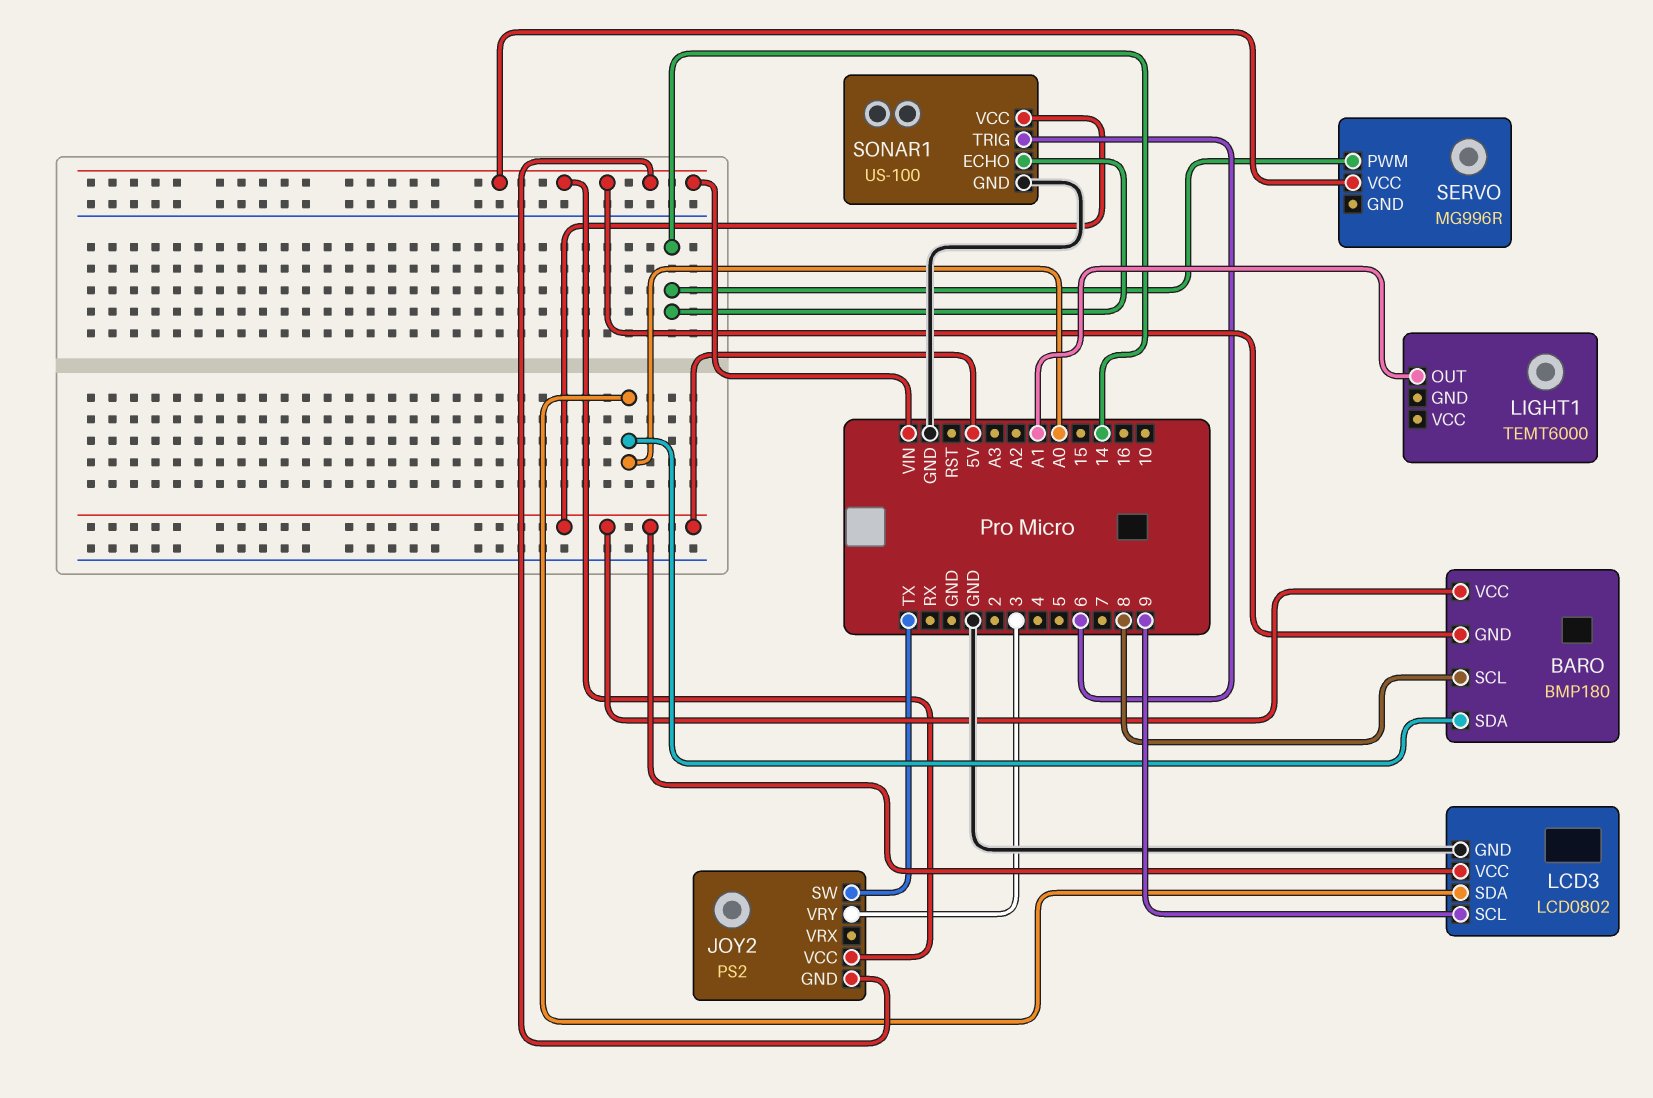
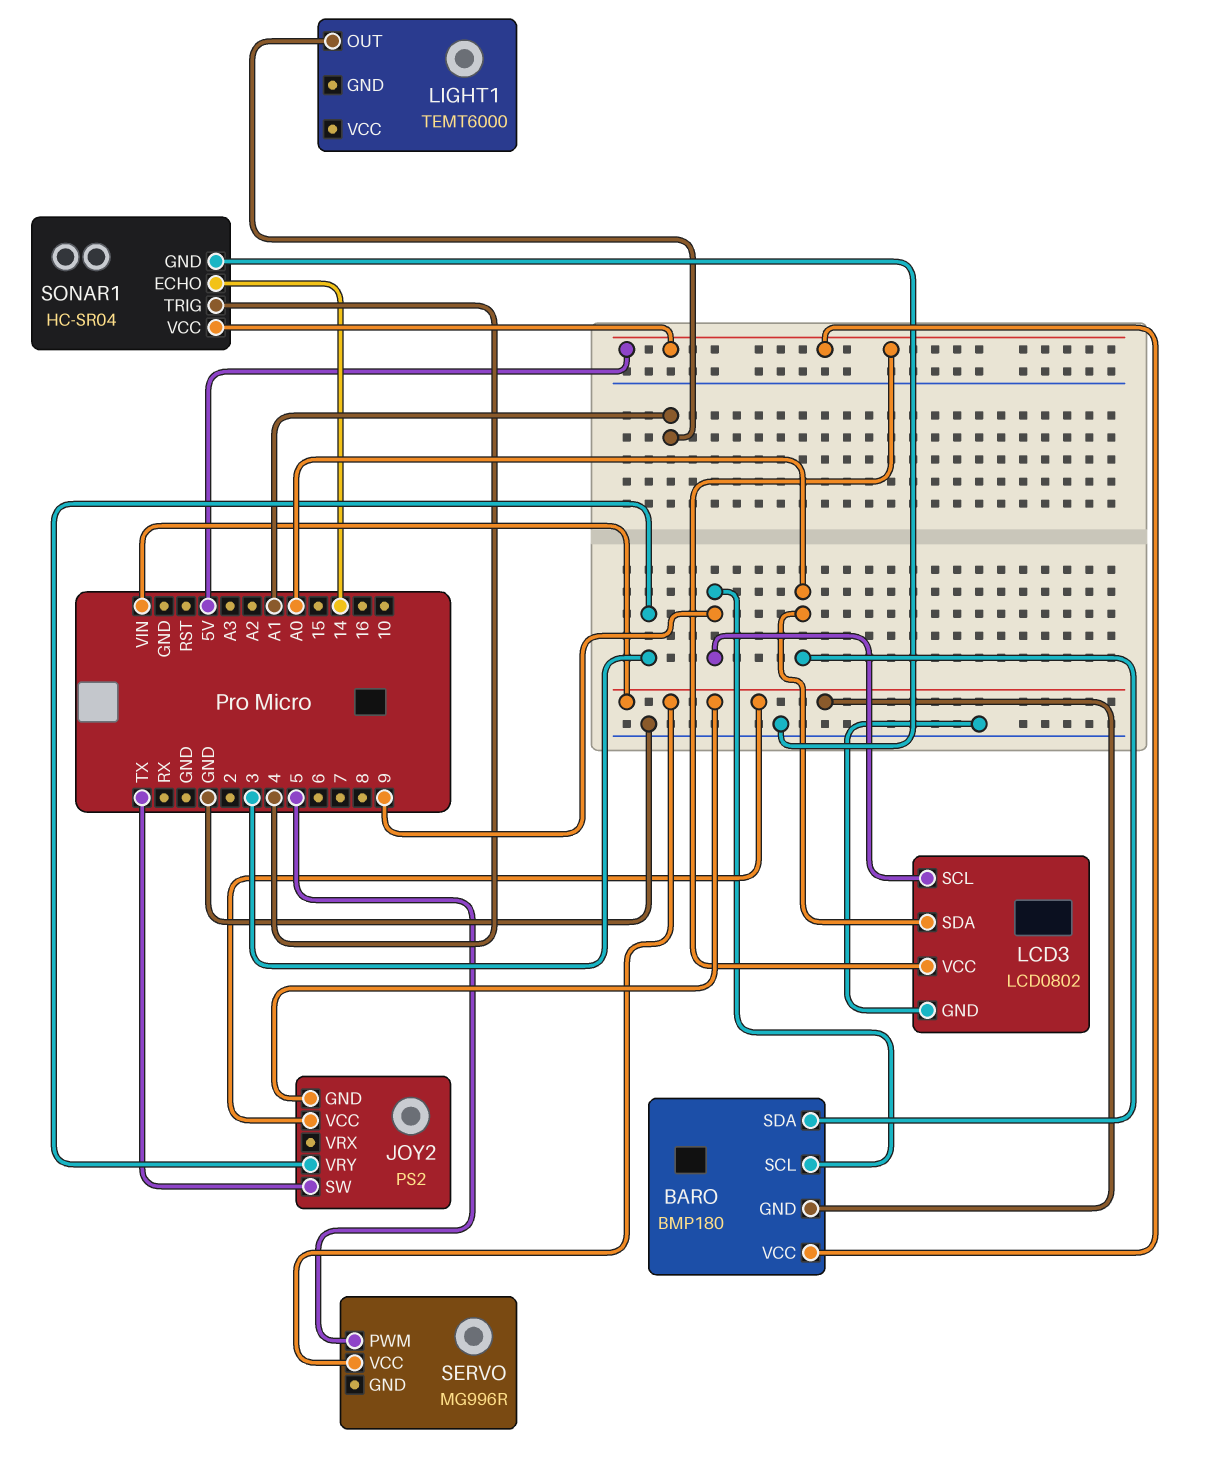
BARO pin SCL: 8 -> 9
SERVO pin PWM: 14 -> 5
SONAR1: US-100 -> HC-SR04
SONAR1 pin TRIG: 6 -> 4

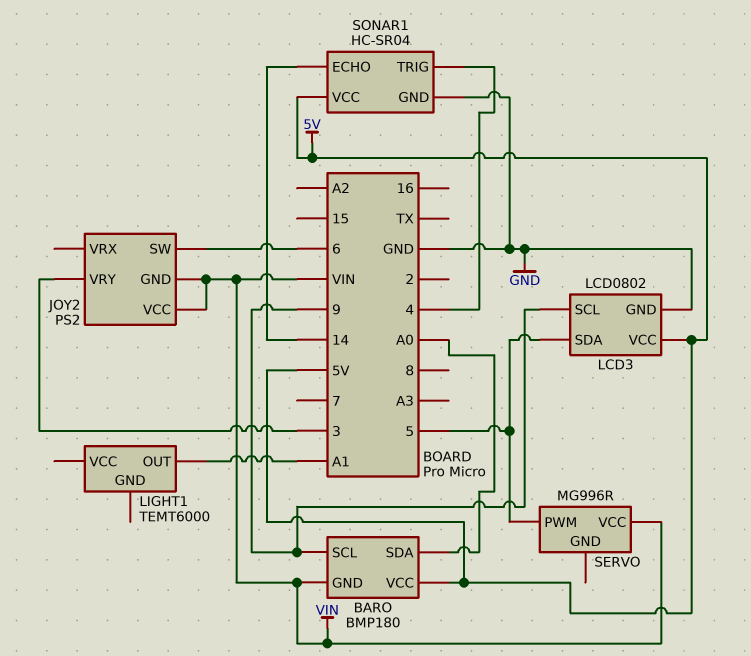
JOY2 pin SW: TX -> 6
LCD3 pin SDA: A0 -> 5

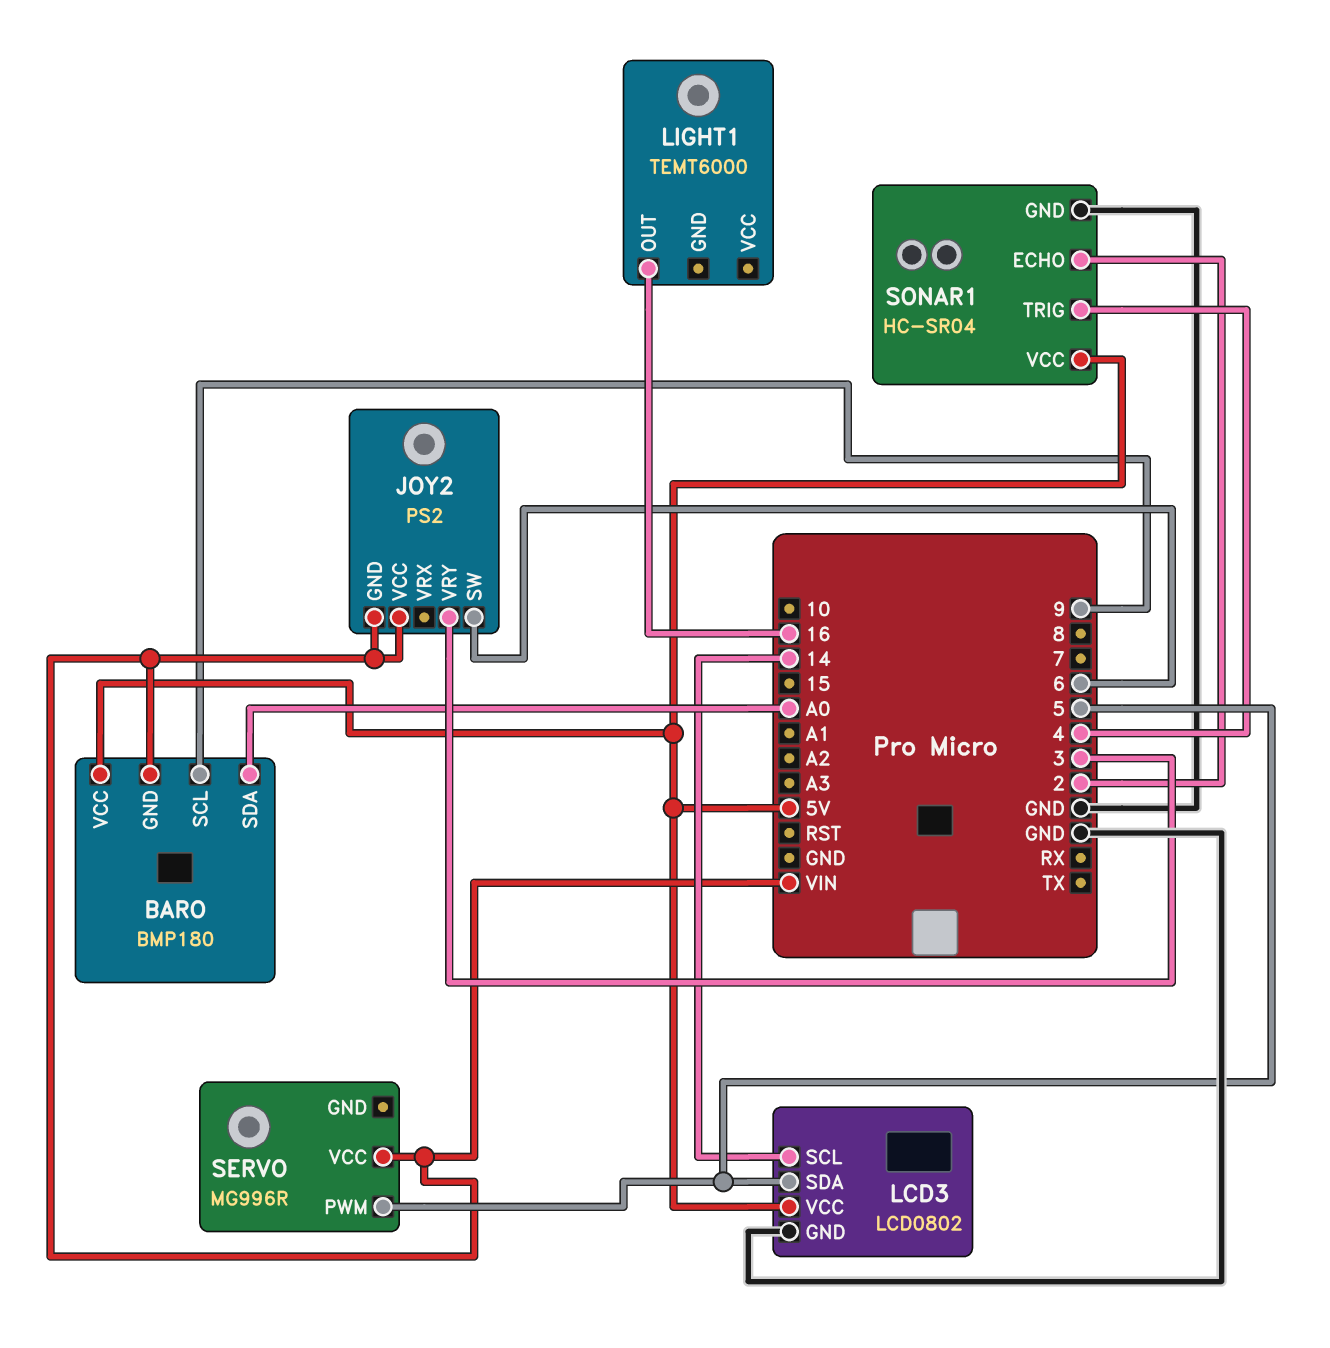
LCD3 pin SCL: 9 -> 14
LIGHT1 pin OUT: A1 -> 16
SONAR1 pin ECHO: 14 -> 2

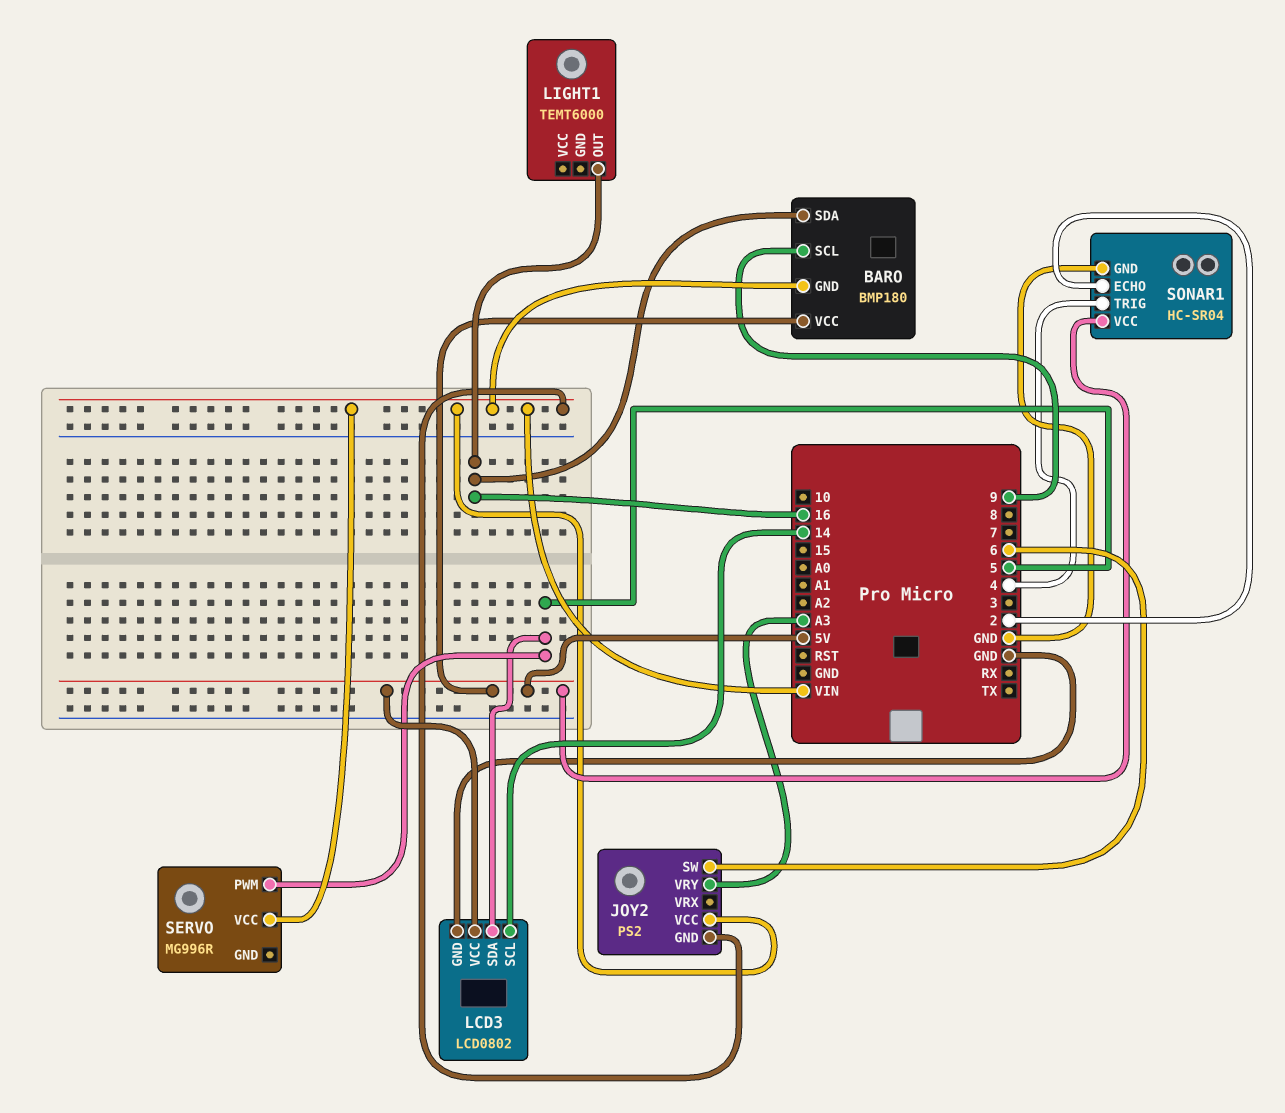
BARO pin SDA: A0 -> 16
JOY2 pin VRY: 3 -> A3

